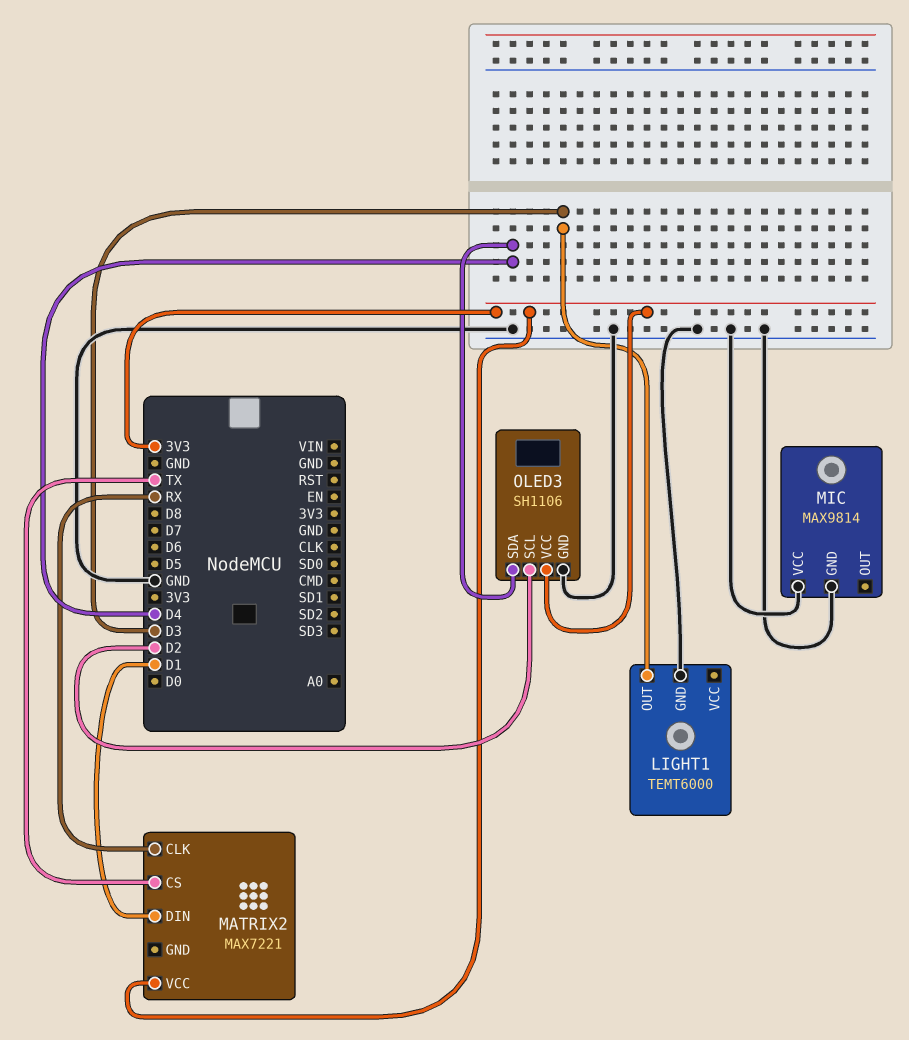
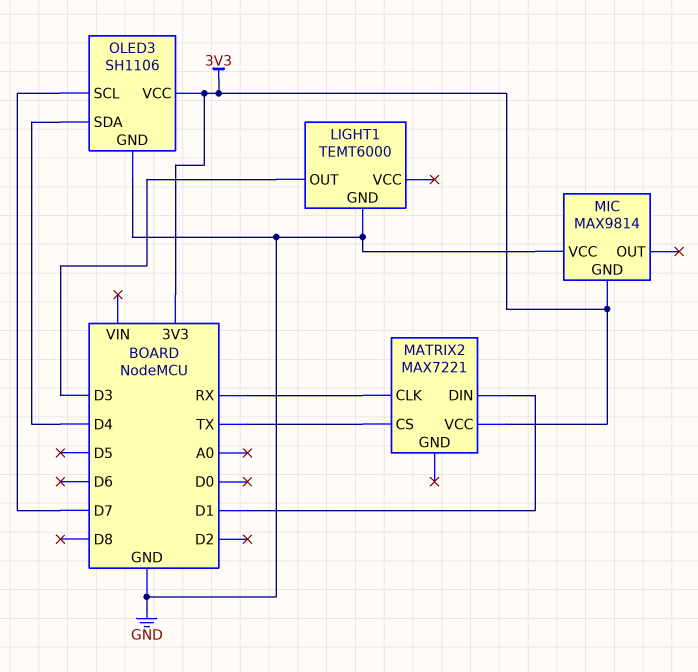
MIC pin GND: GND -> 3V3
OLED3 pin SCL: D2 -> D7

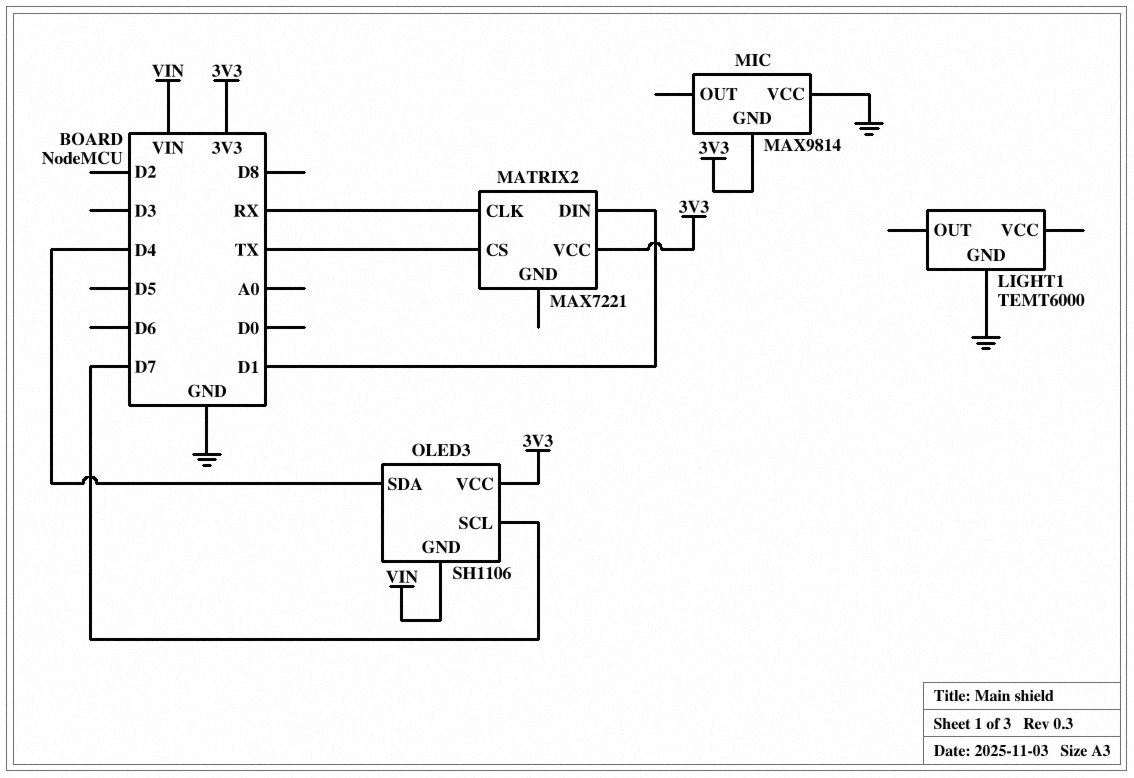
LIGHT1 pin OUT: D3 -> none
OLED3 pin GND: GND -> VIN

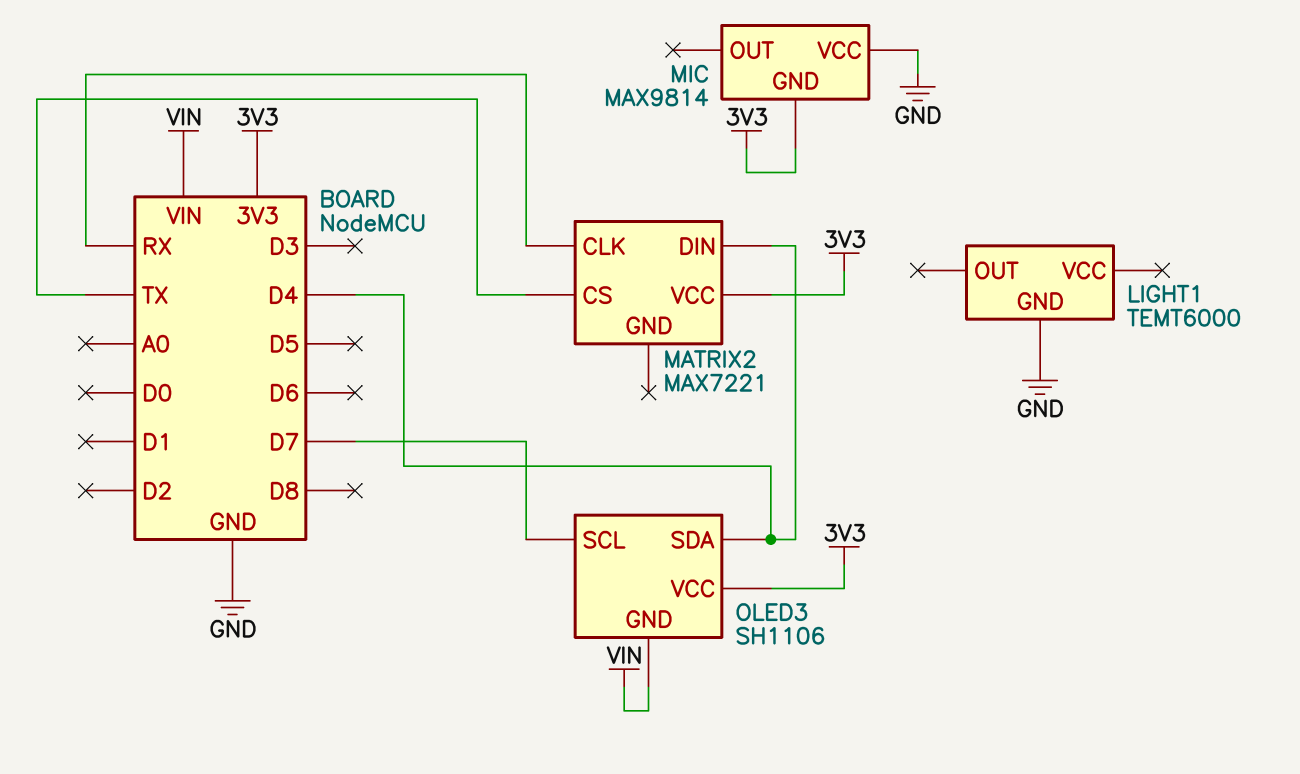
MATRIX2 pin DIN: D1 -> D4

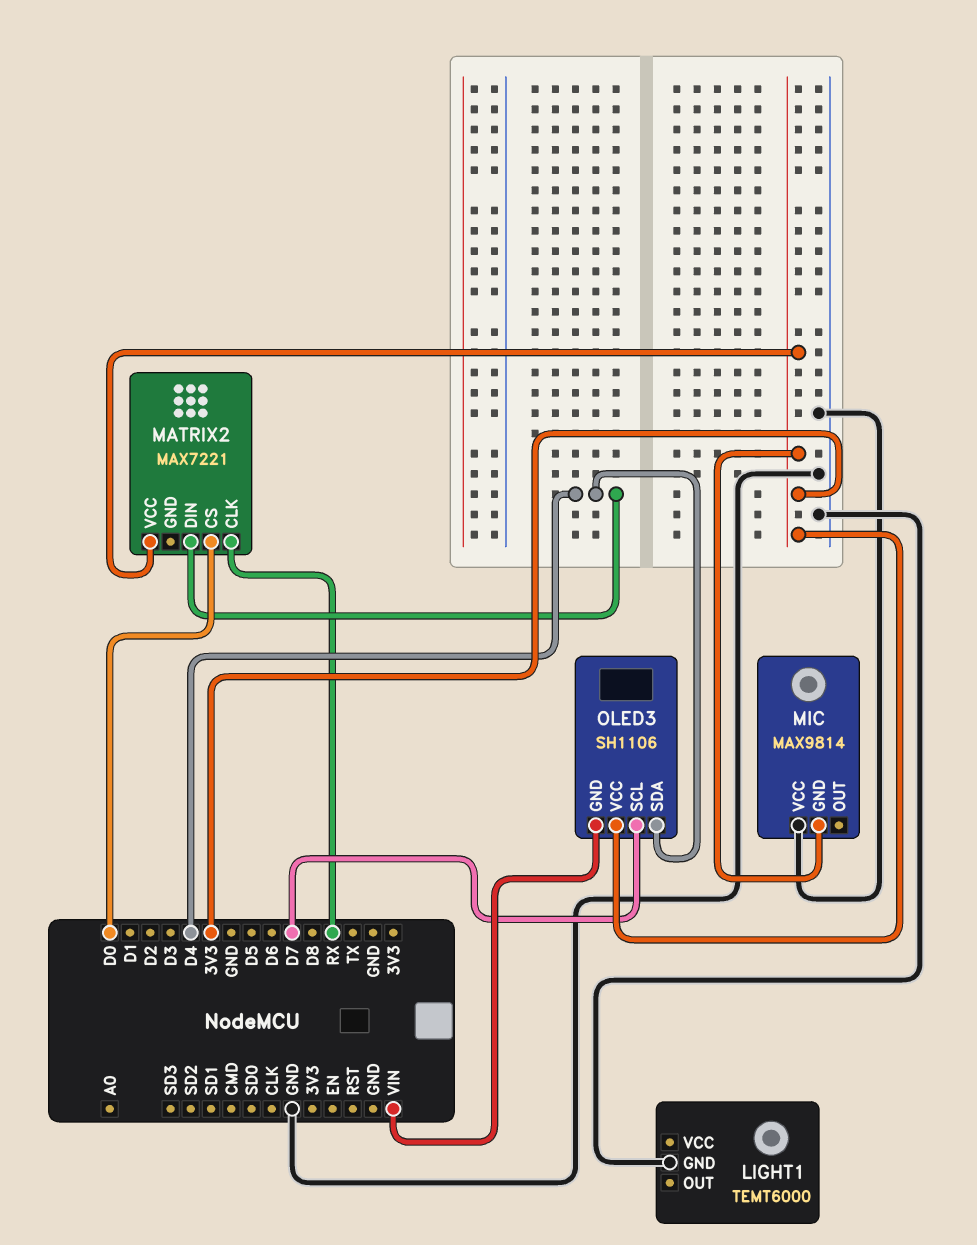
MATRIX2 pin CS: TX -> D0

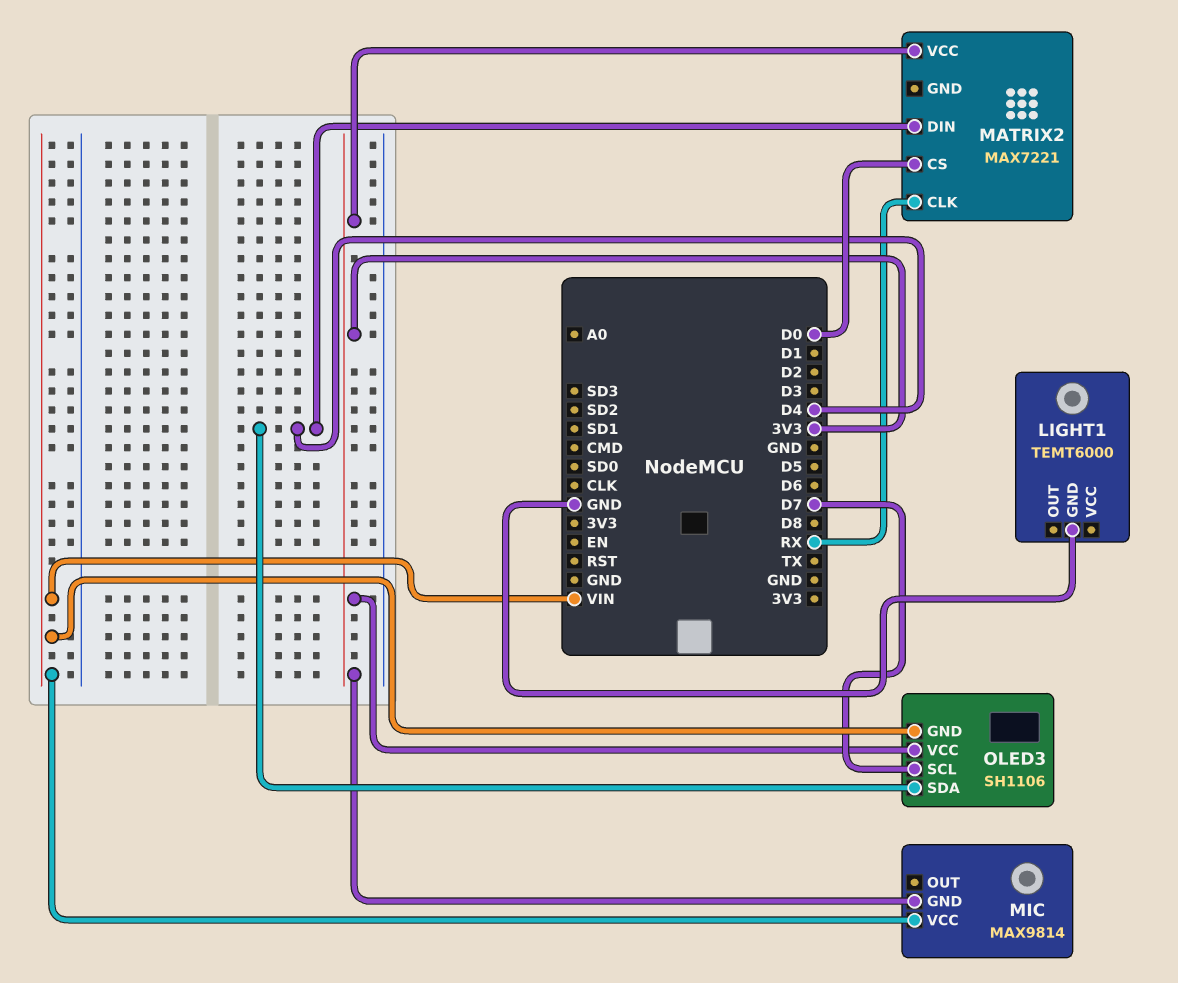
MIC pin VCC: GND -> VIN

